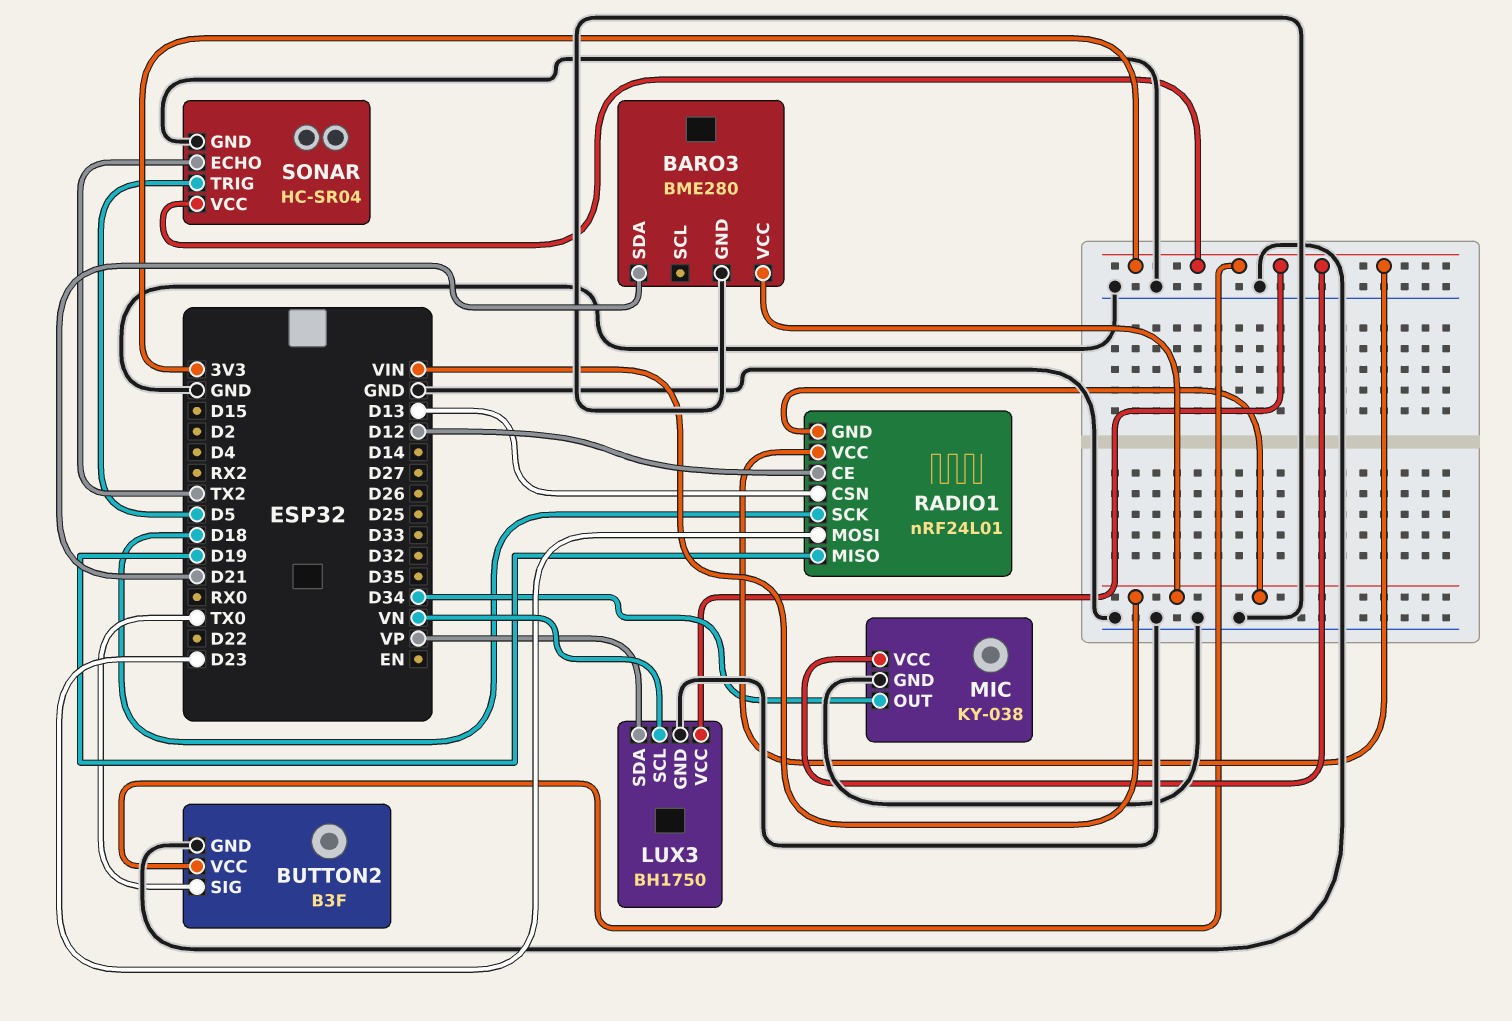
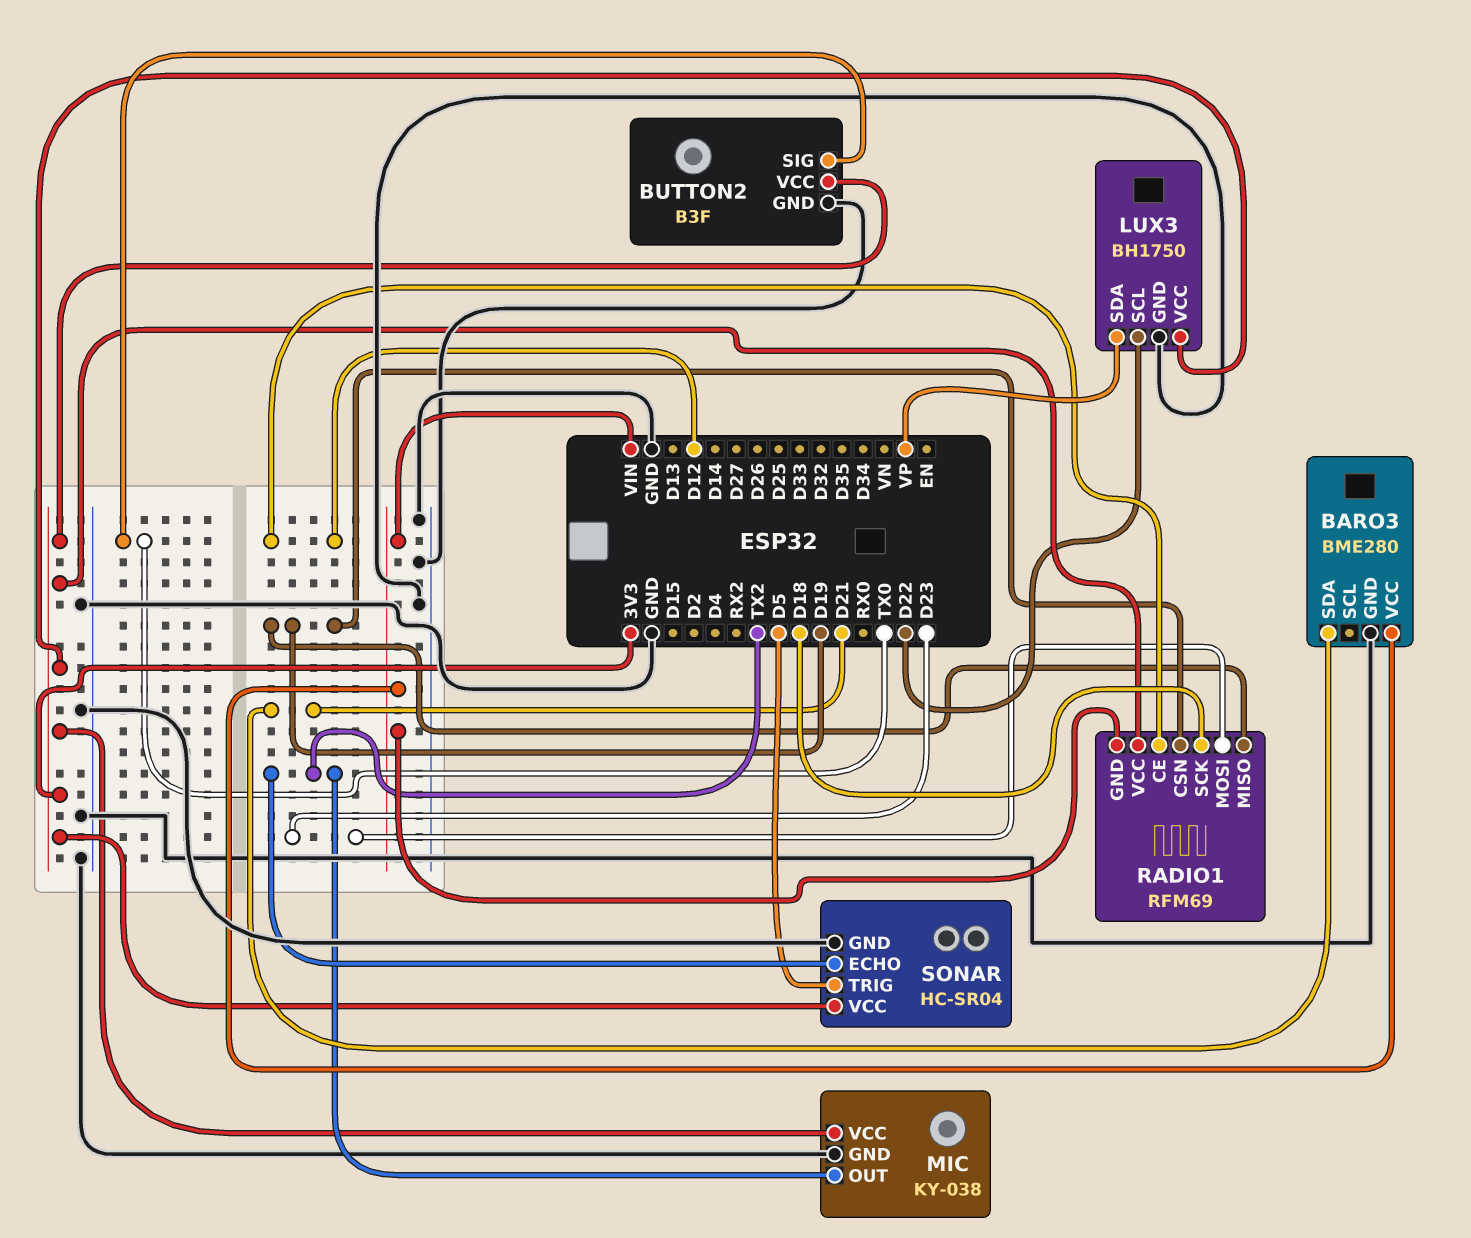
LUX3 pin SCL: VN -> D22
MIC pin OUT: D34 -> TX2
RADIO1: nRF24L01 -> RFM69
RADIO1 pin CSN: D13 -> D19

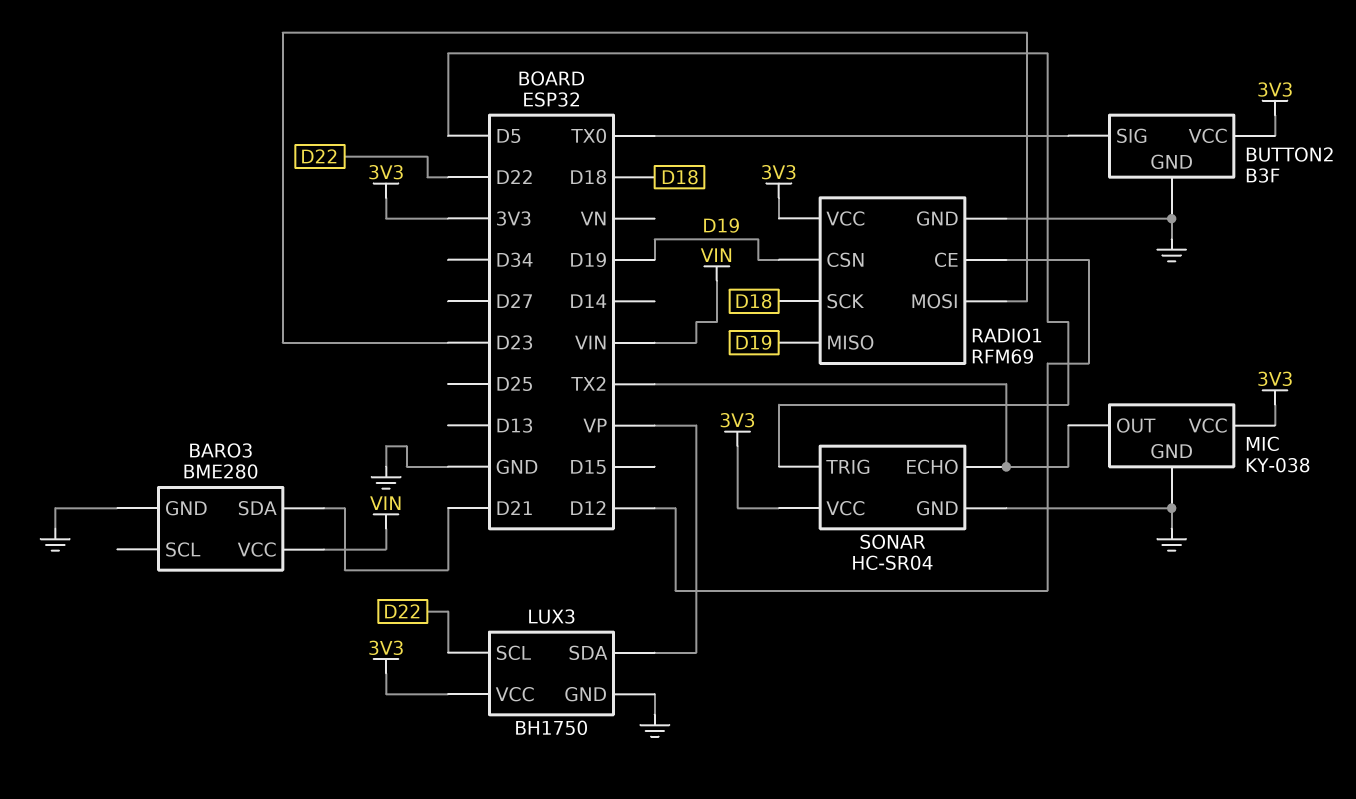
RADIO1 pin GND: VIN -> GND

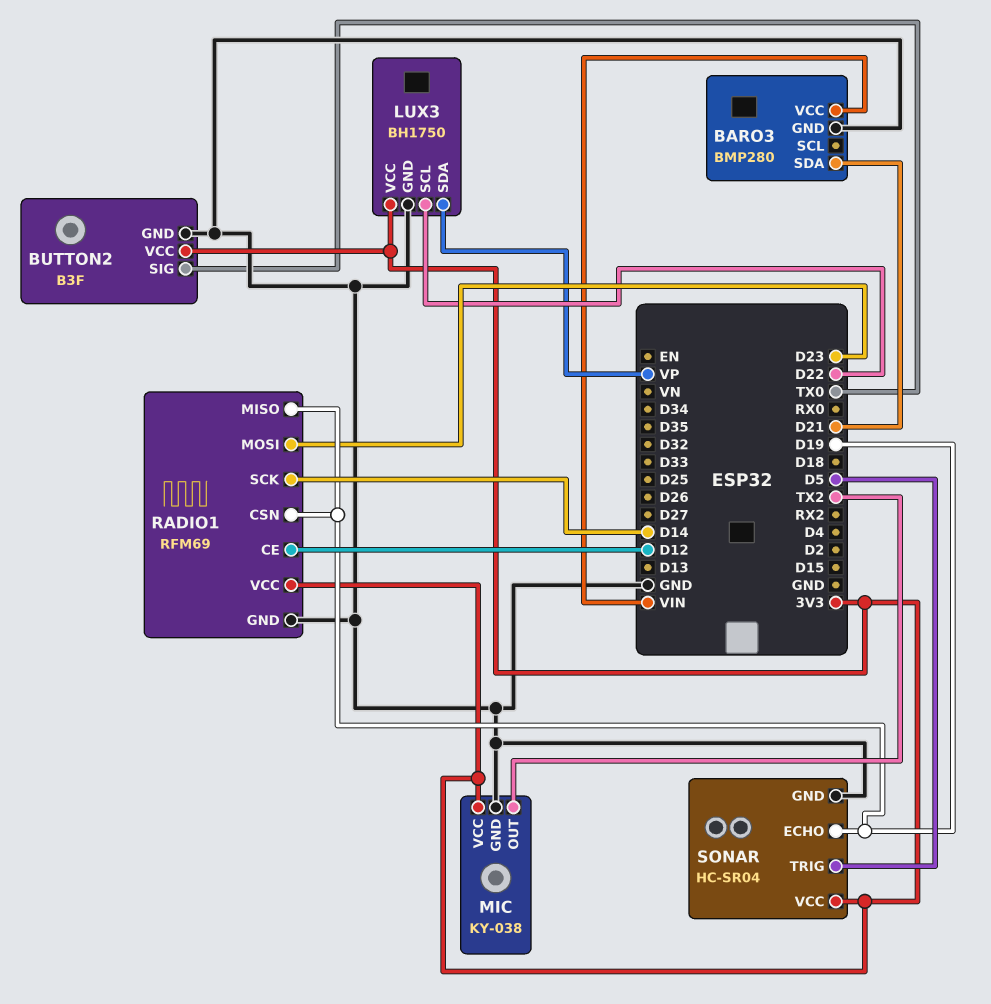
BARO3: BME280 -> BMP280
RADIO1 pin SCK: D18 -> D14
SONAR pin ECHO: TX2 -> D19

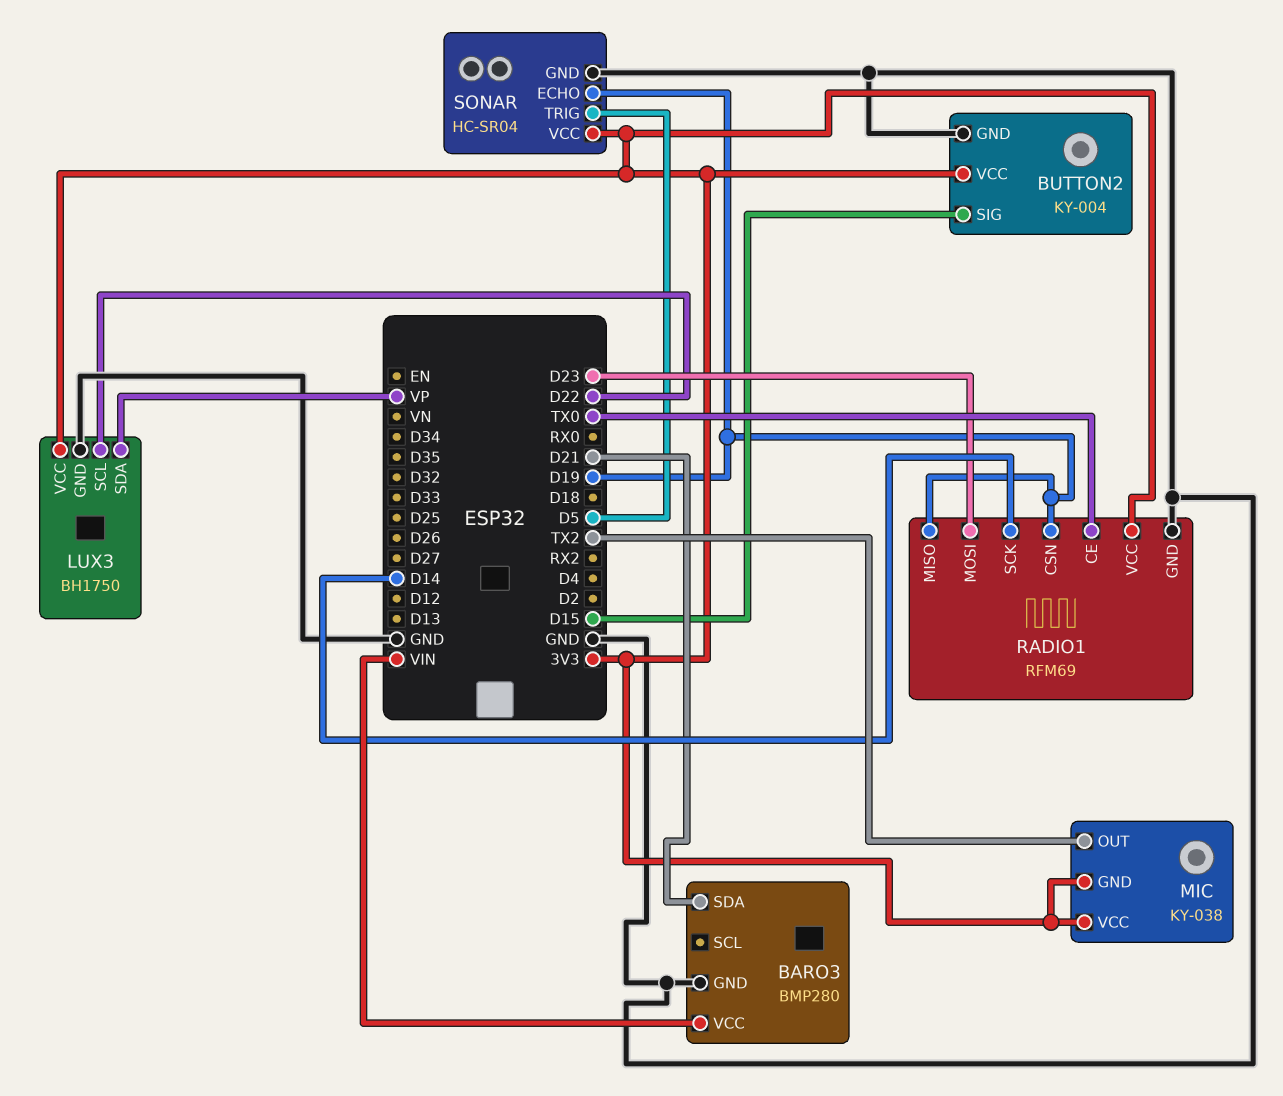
BUTTON2: B3F -> KY-004
BUTTON2 pin SIG: TX0 -> D15
MIC pin GND: GND -> 3V3
RADIO1 pin CE: D12 -> TX0

